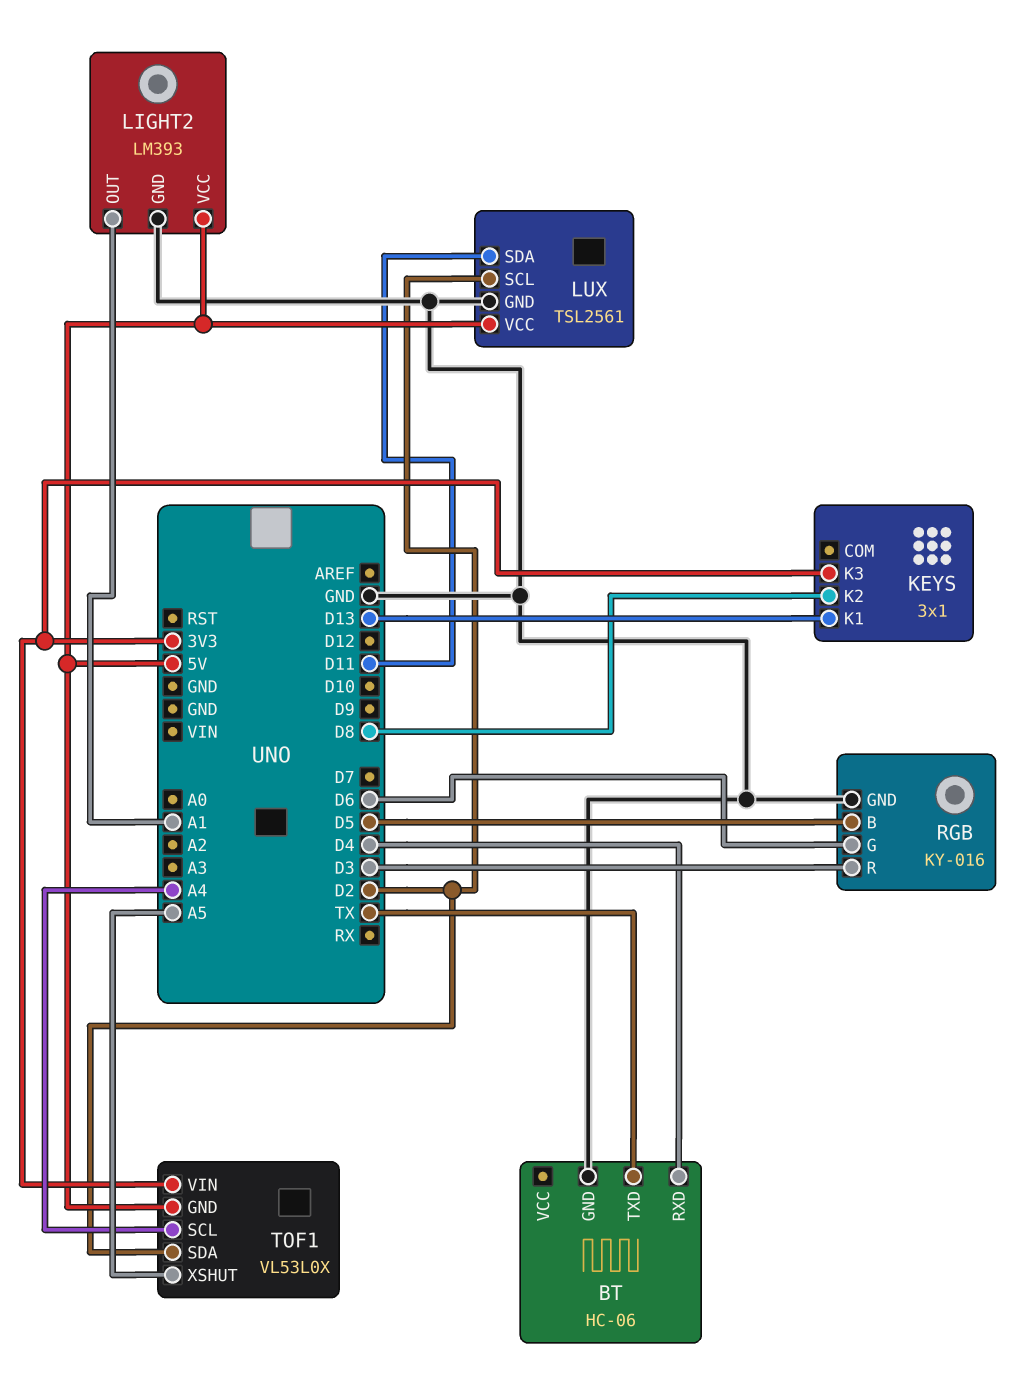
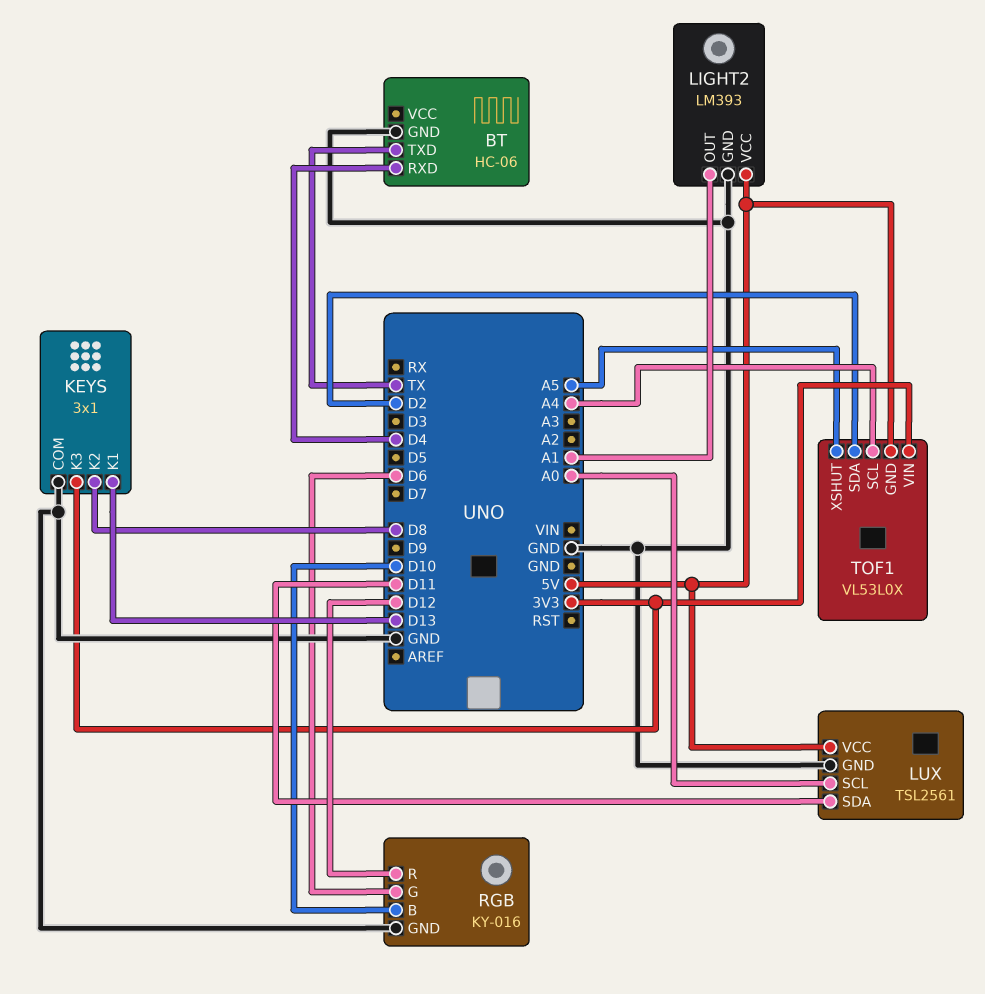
KEYS pin COM: none -> GND
LUX pin SCL: D2 -> A0
RGB pin B: D5 -> D10
RGB pin R: D3 -> D12

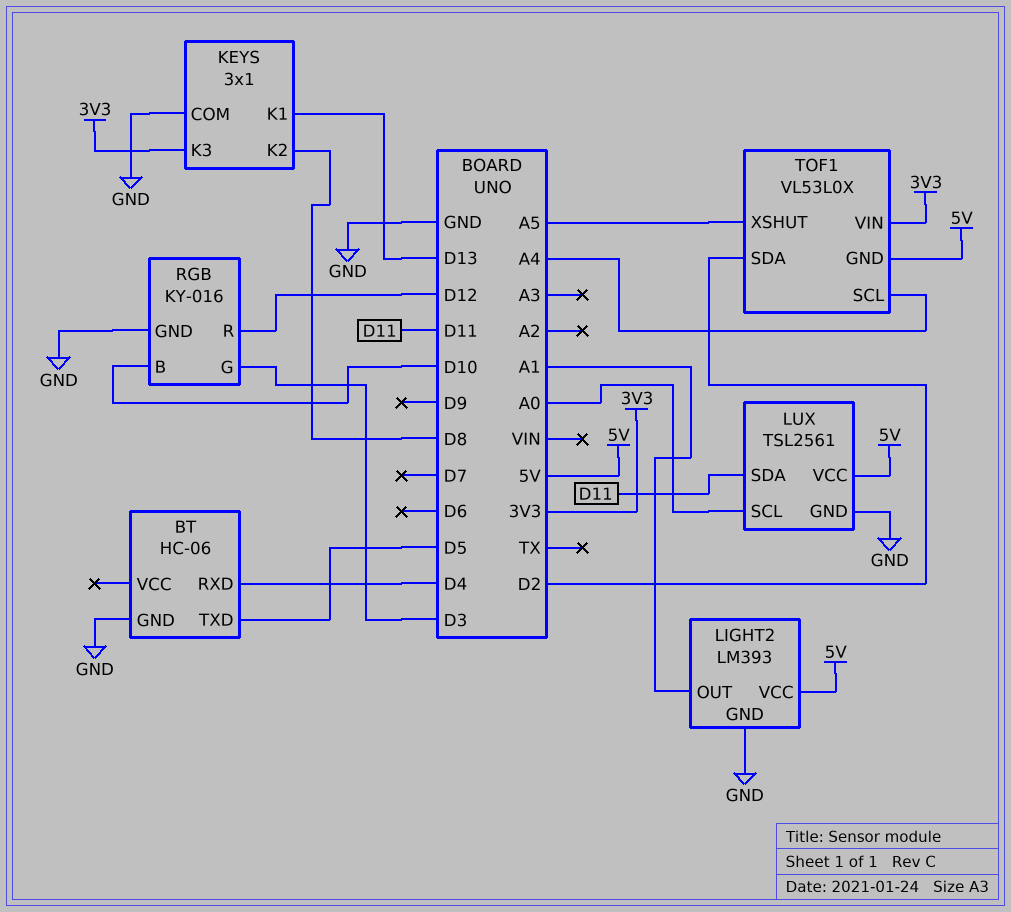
BT pin TXD: TX -> D5
RGB pin G: D6 -> D3

